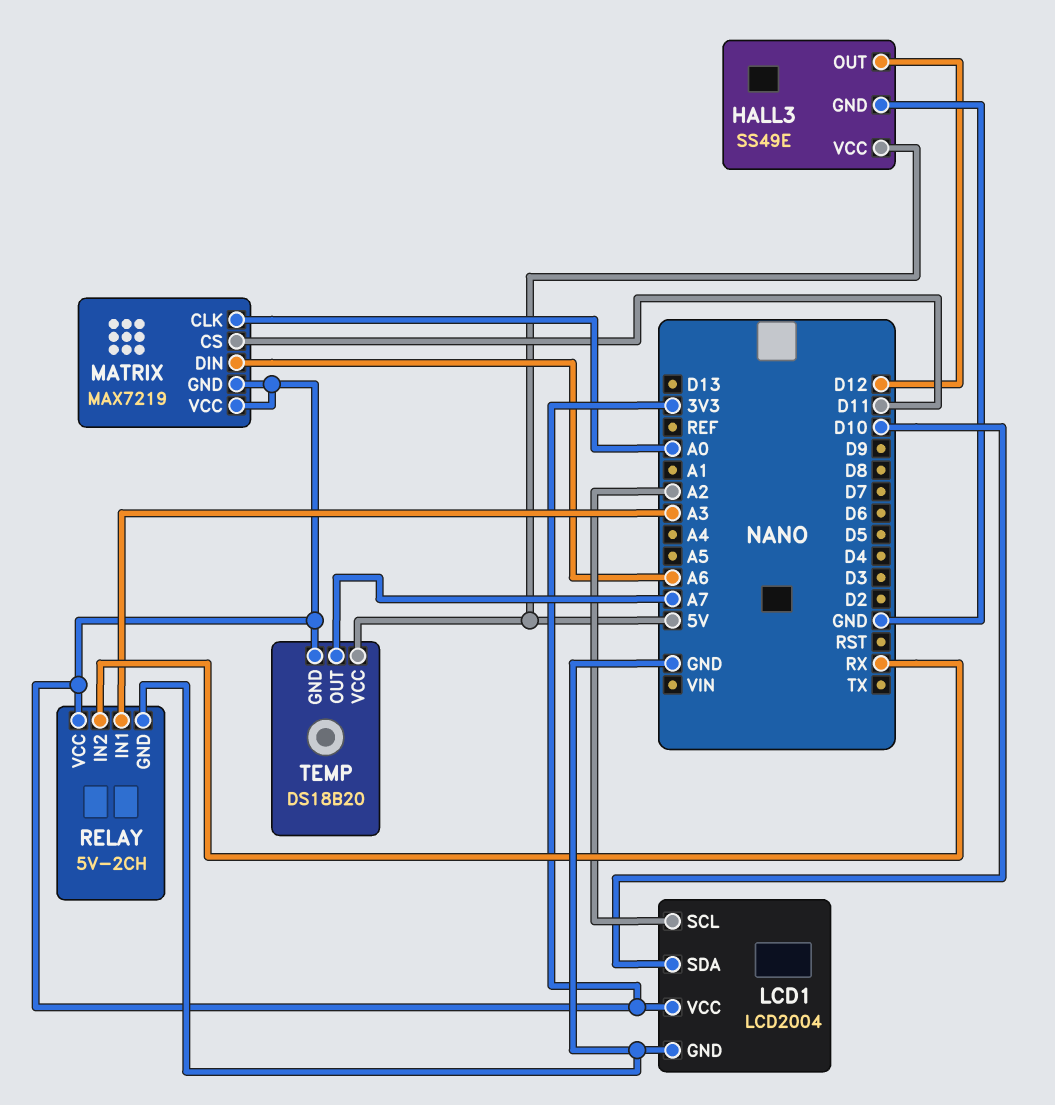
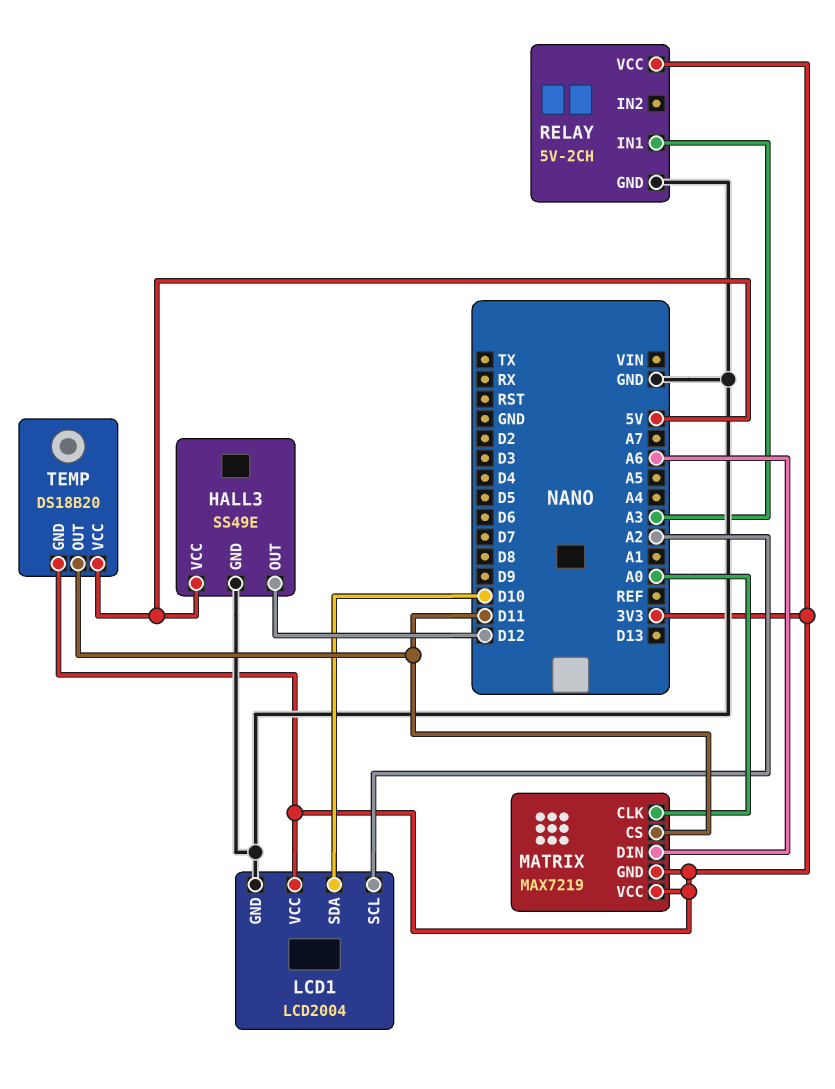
RELAY pin IN2: RX -> none
TEMP pin OUT: A7 -> D11

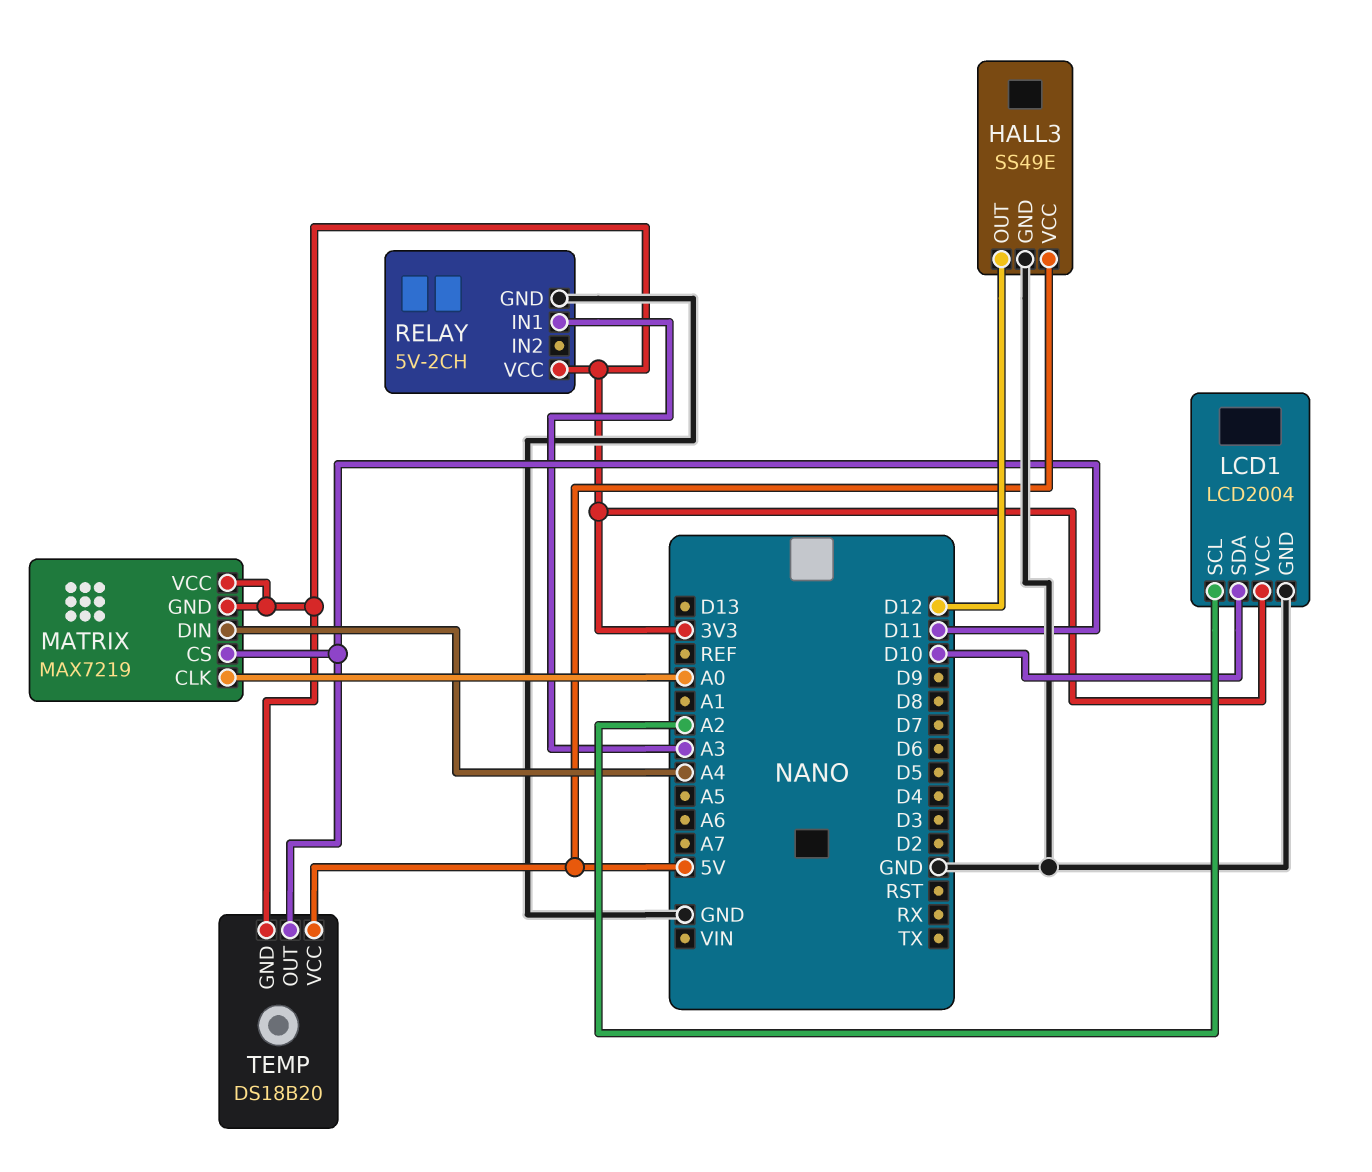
MATRIX pin DIN: A6 -> A4

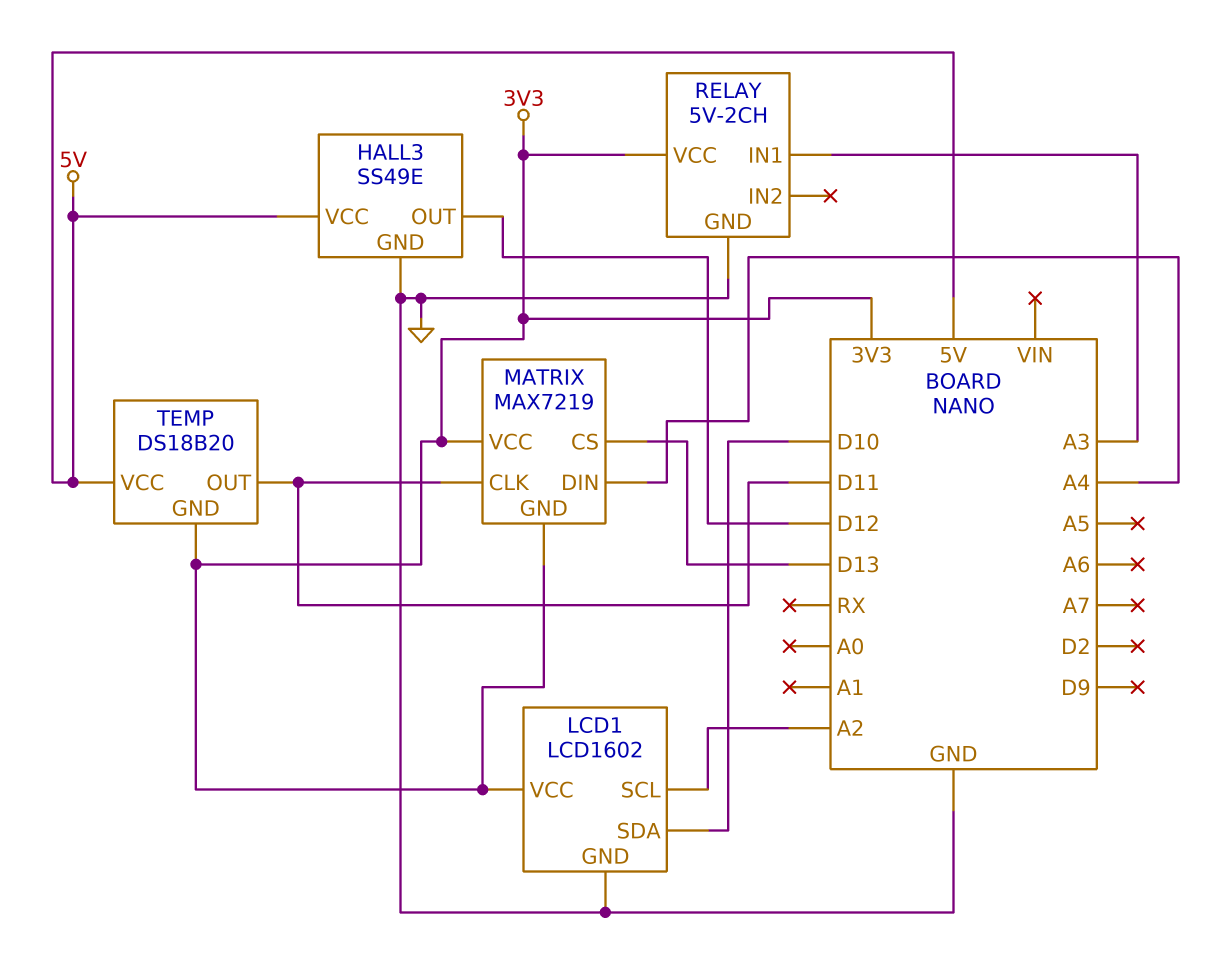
LCD1: LCD2004 -> LCD1602
MATRIX pin CLK: A0 -> D11
MATRIX pin CS: D11 -> D13

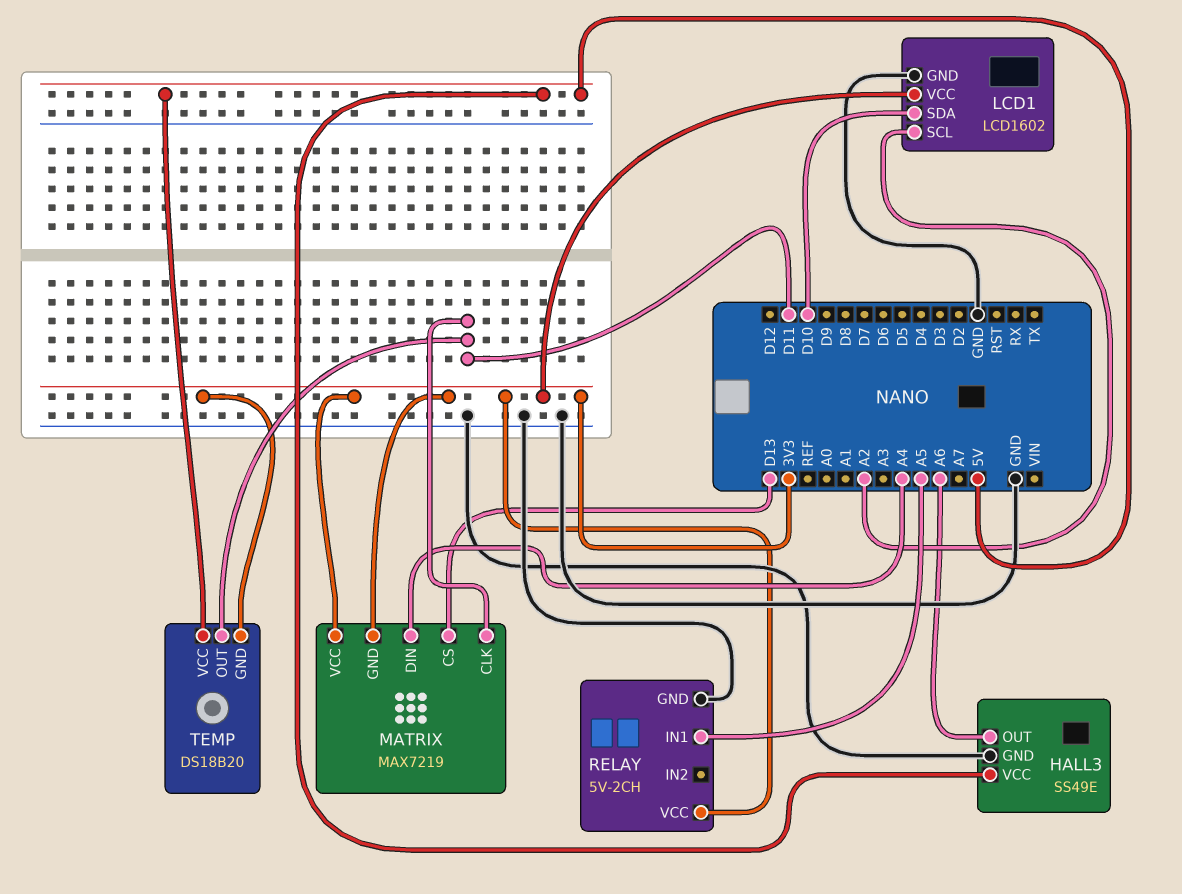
HALL3 pin OUT: D12 -> A6
RELAY pin IN1: A3 -> A5

